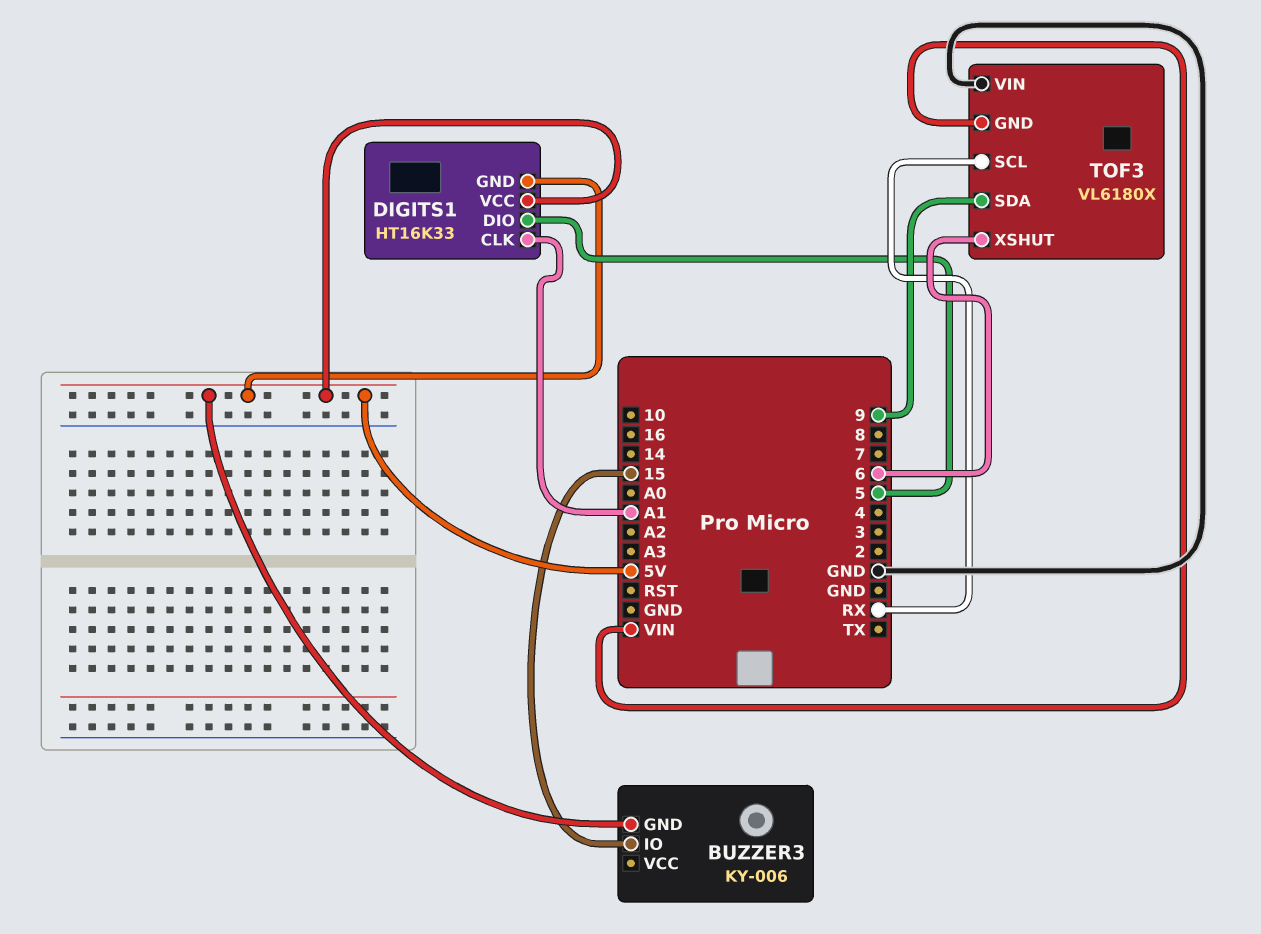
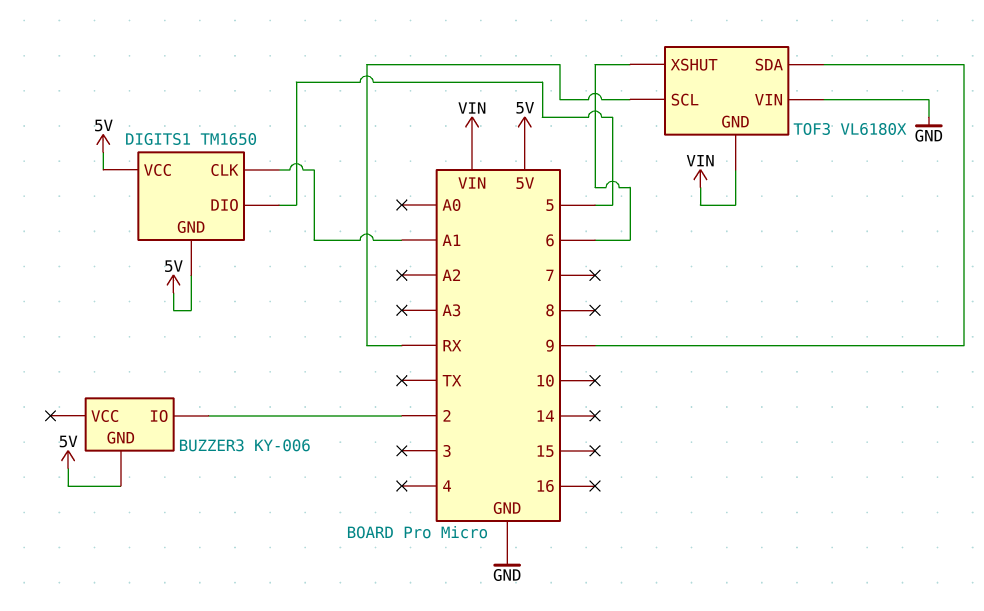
BUZZER3 pin IO: 15 -> 2
DIGITS1: HT16K33 -> TM1650

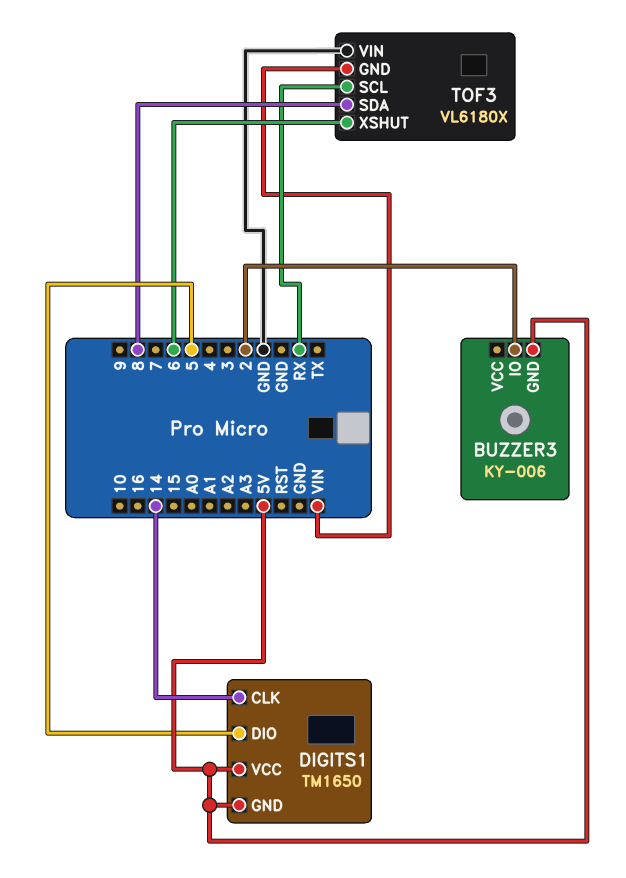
DIGITS1 pin CLK: A1 -> 14
TOF3 pin SDA: 9 -> 8

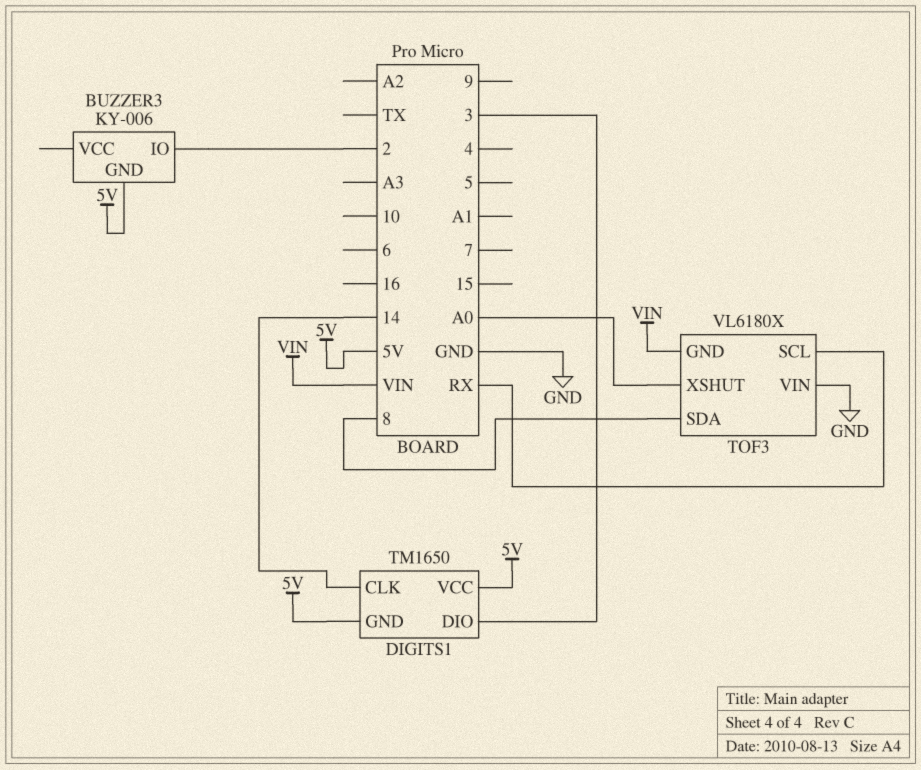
DIGITS1 pin DIO: 5 -> 3
TOF3 pin XSHUT: 6 -> A0

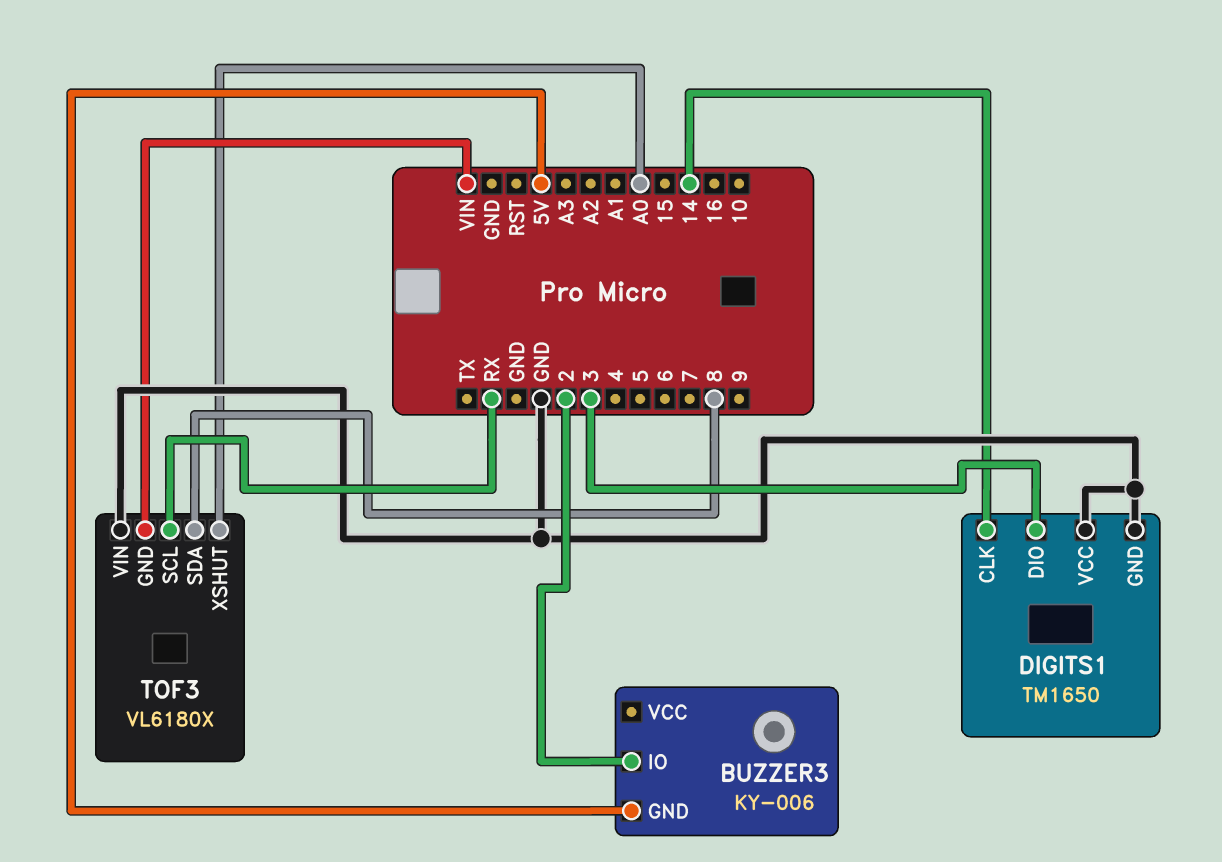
DIGITS1 pin GND: 5V -> GND
DIGITS1 pin VCC: 5V -> GND

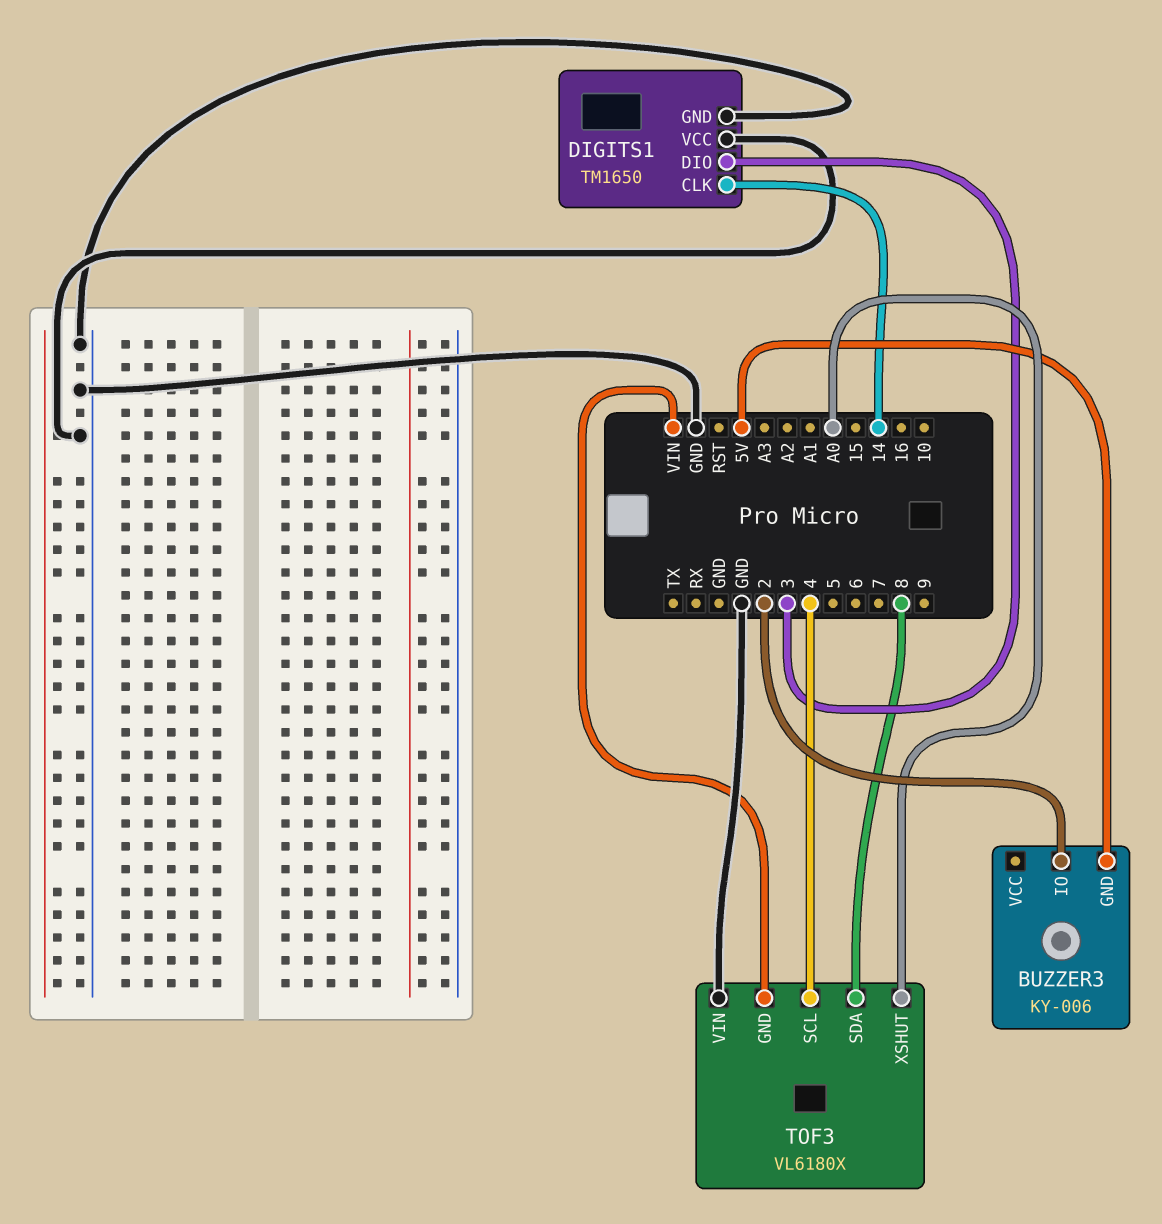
TOF3 pin SCL: RX -> 4

